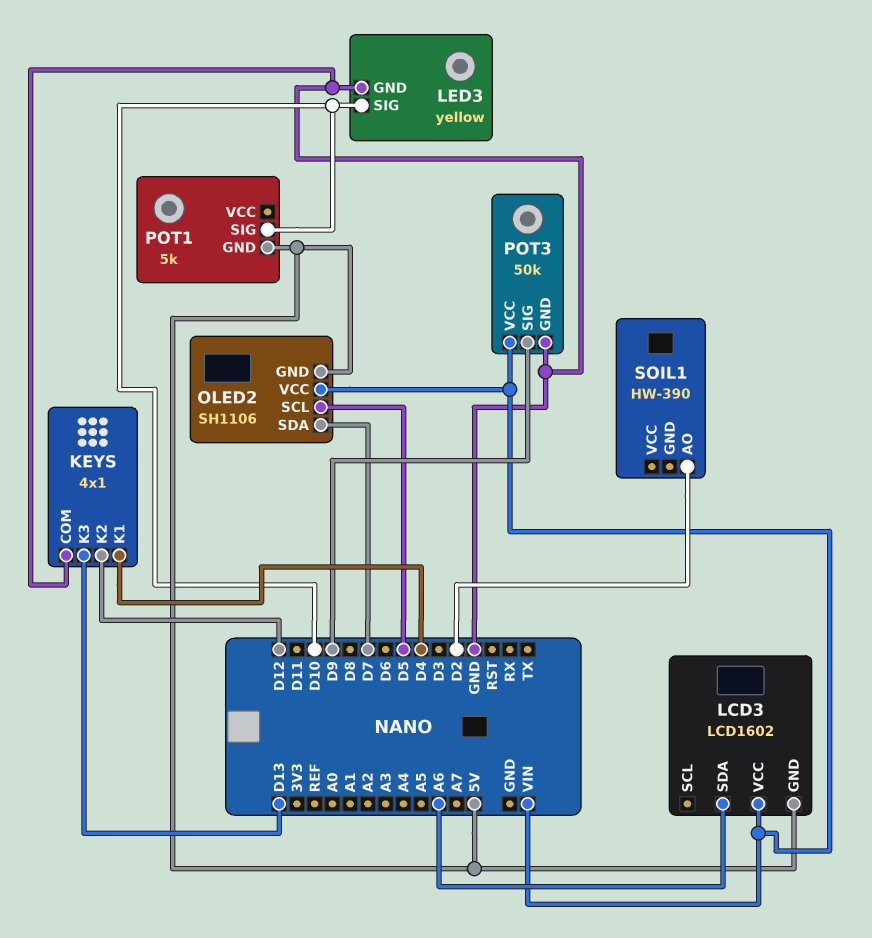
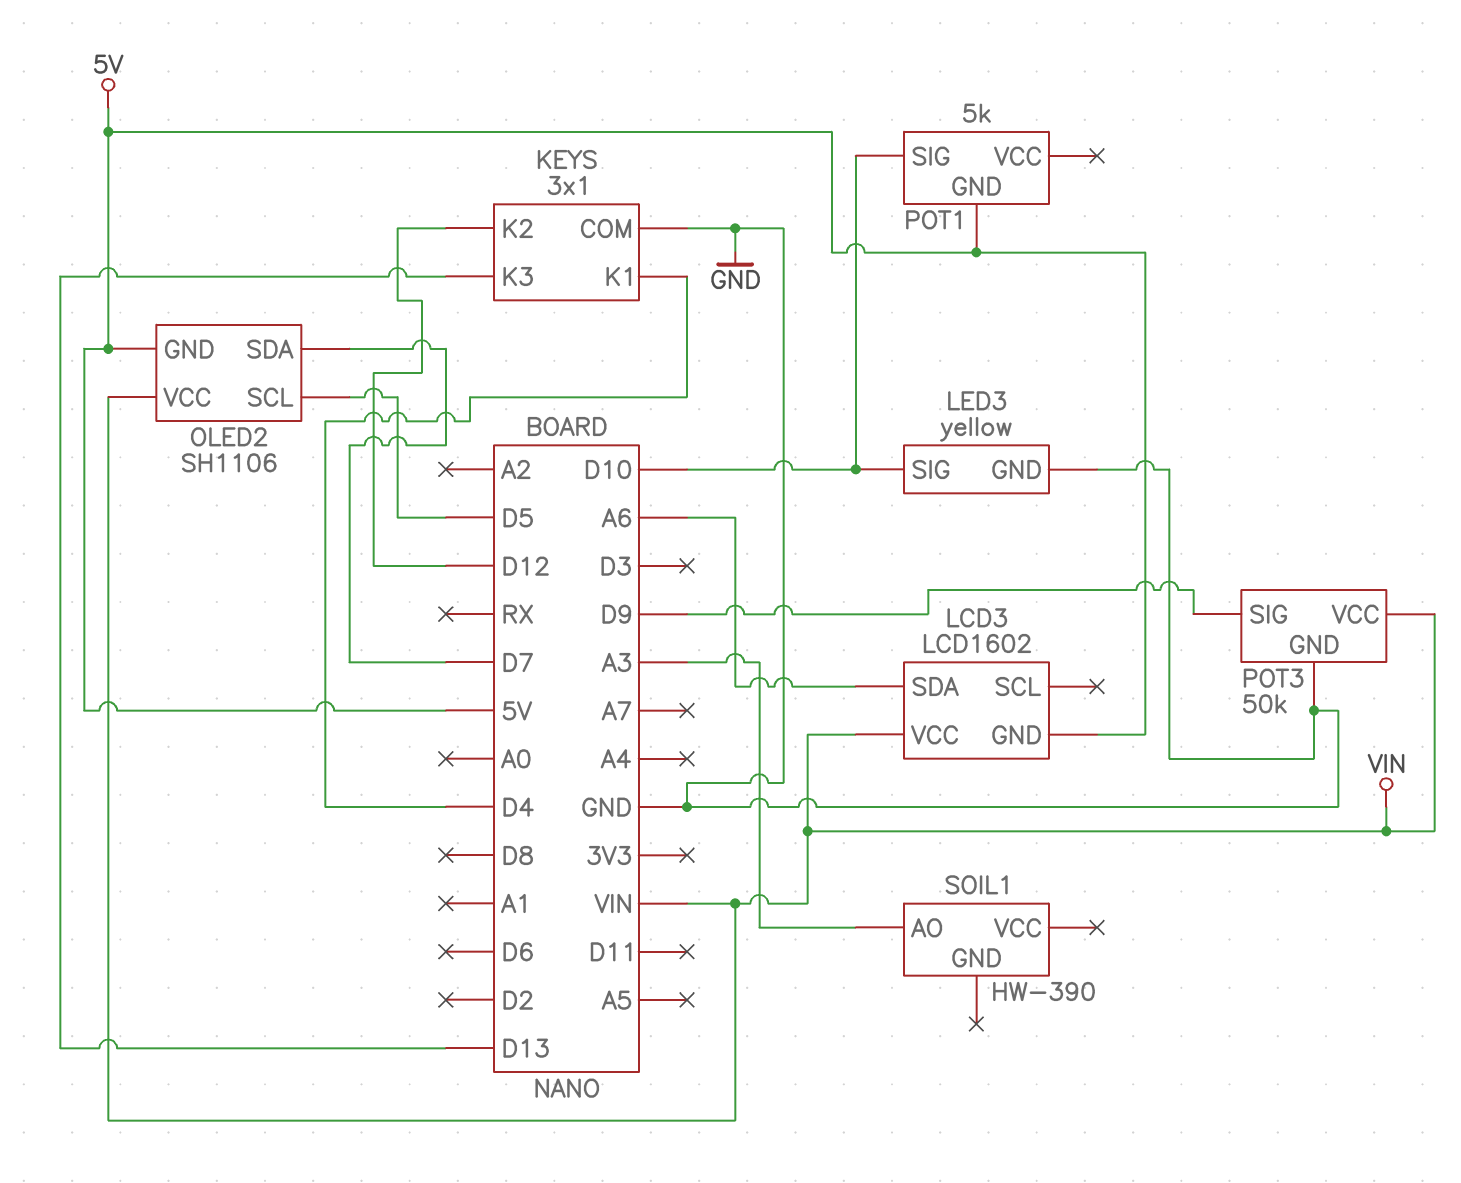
KEYS: 4x1 -> 3x1
SOIL1 pin AO: D2 -> A3

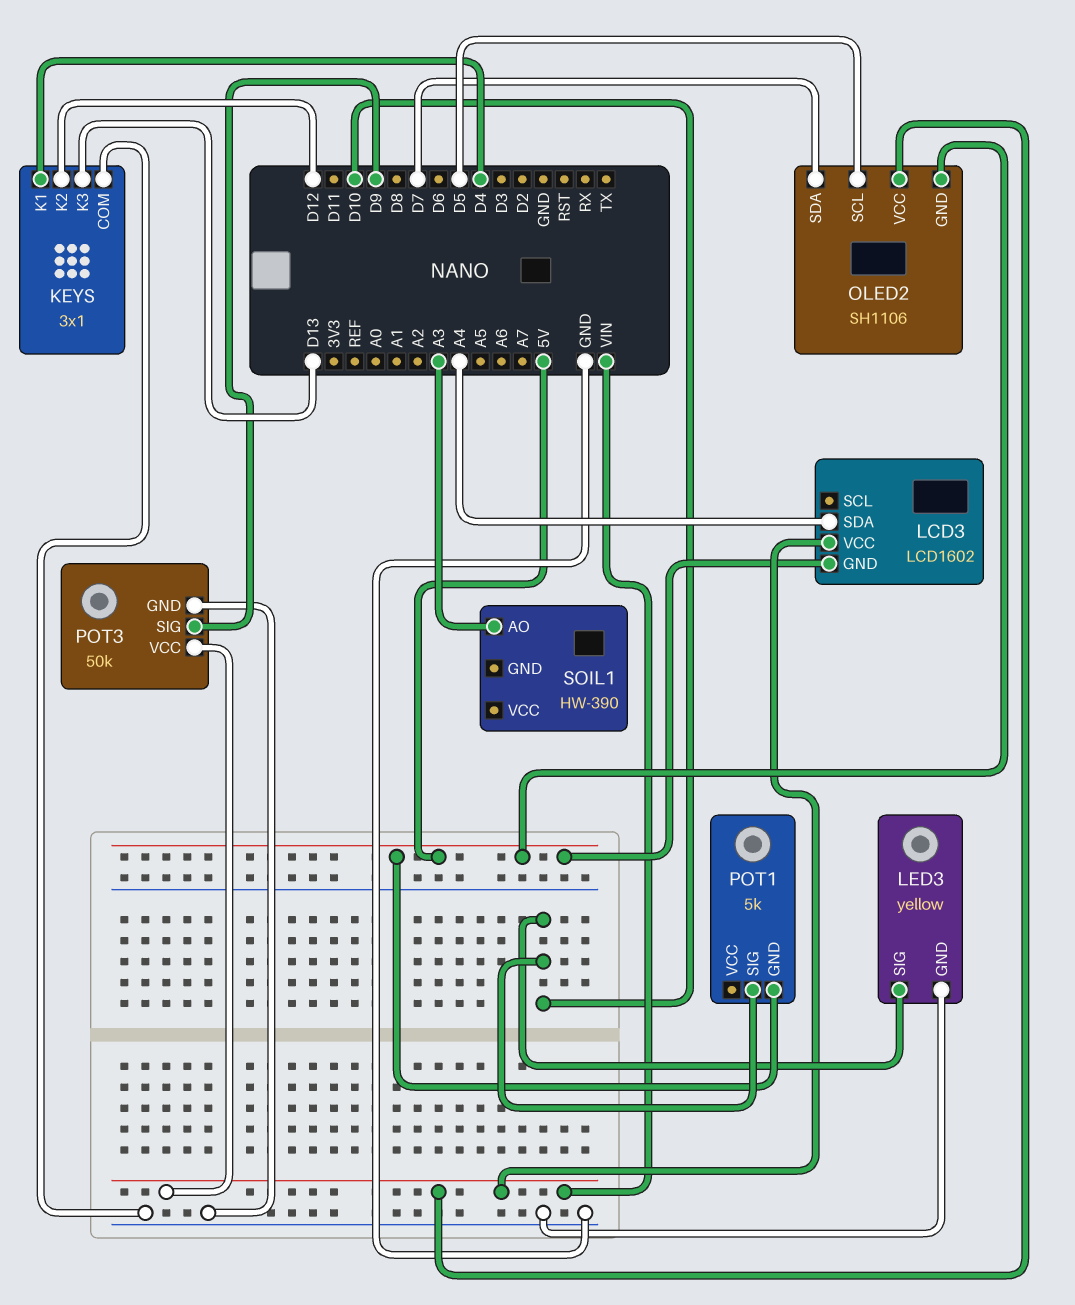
LCD3 pin SDA: A6 -> A4

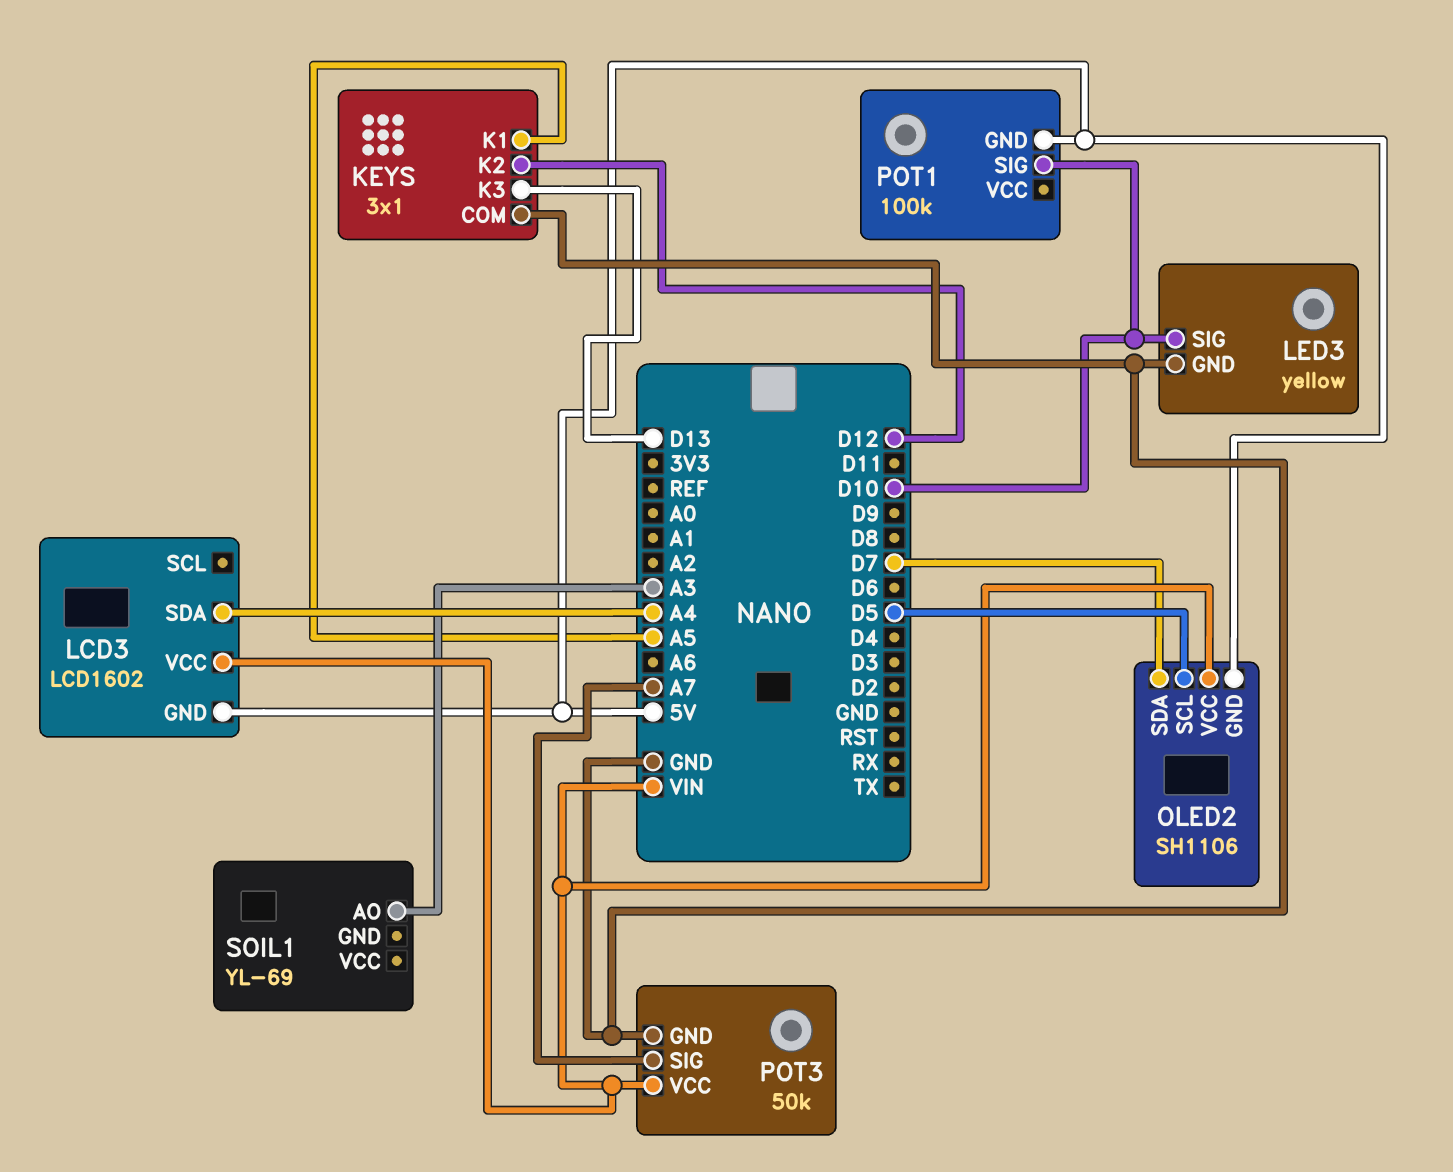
KEYS pin K1: D4 -> A5
POT1: 5k -> 100k
POT3 pin SIG: D9 -> A7
SOIL1: HW-390 -> YL-69

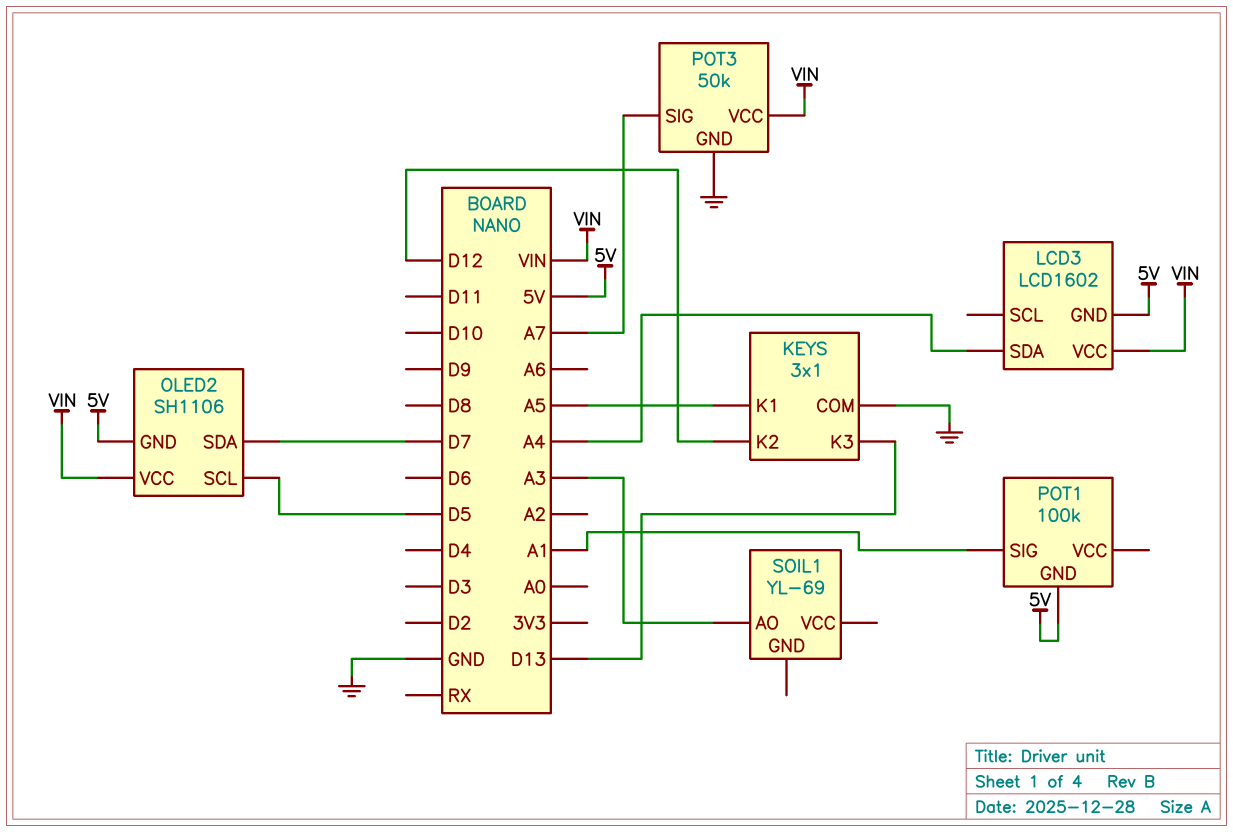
LED3: yellow -> none
LED3 pin GND: GND -> none
LED3 pin SIG: D10 -> none
POT1 pin SIG: D10 -> A1

